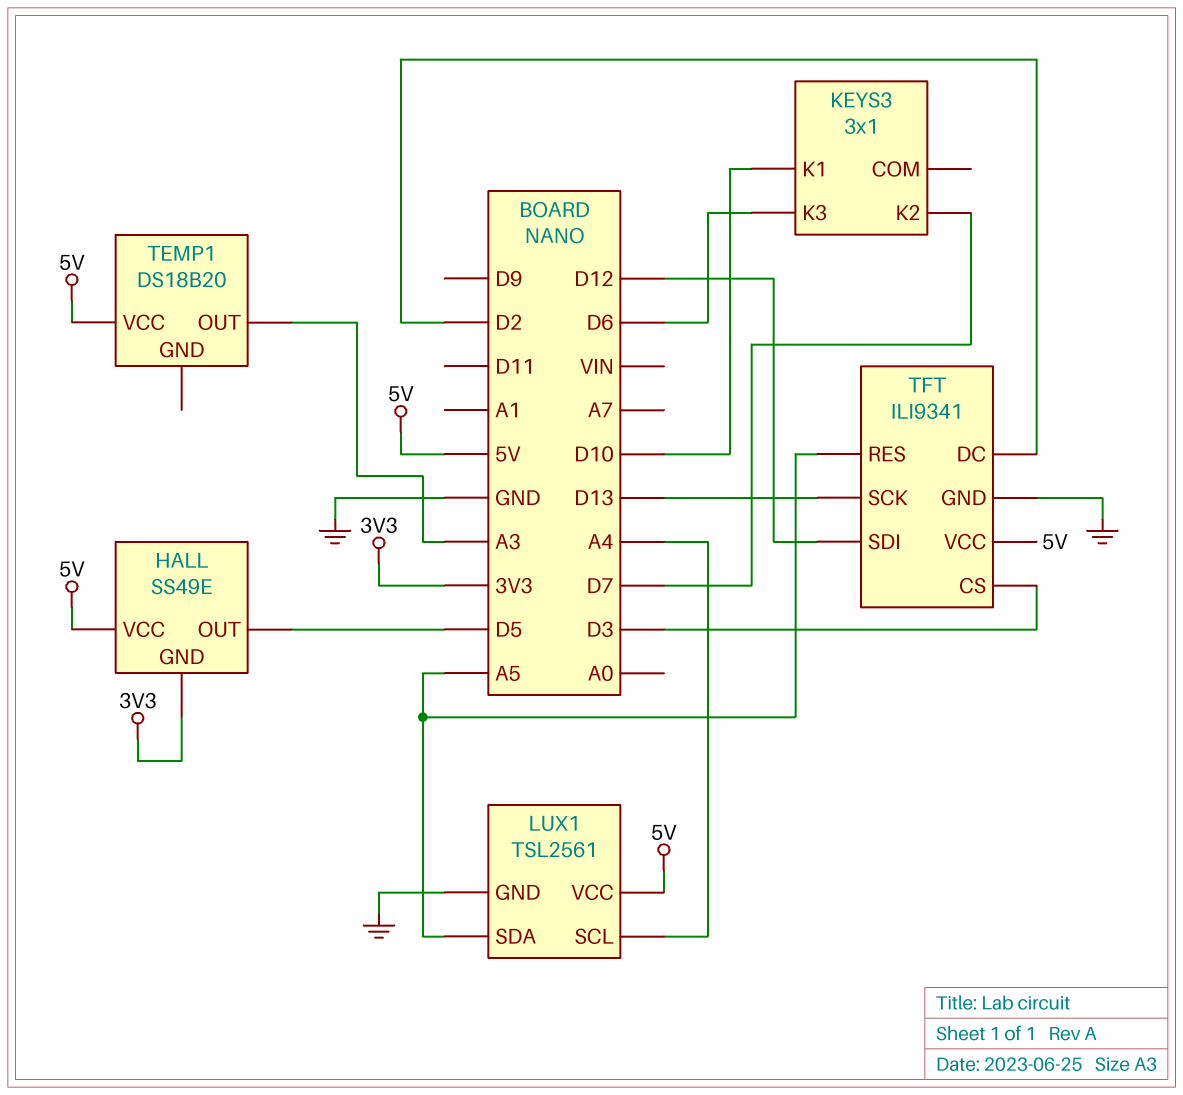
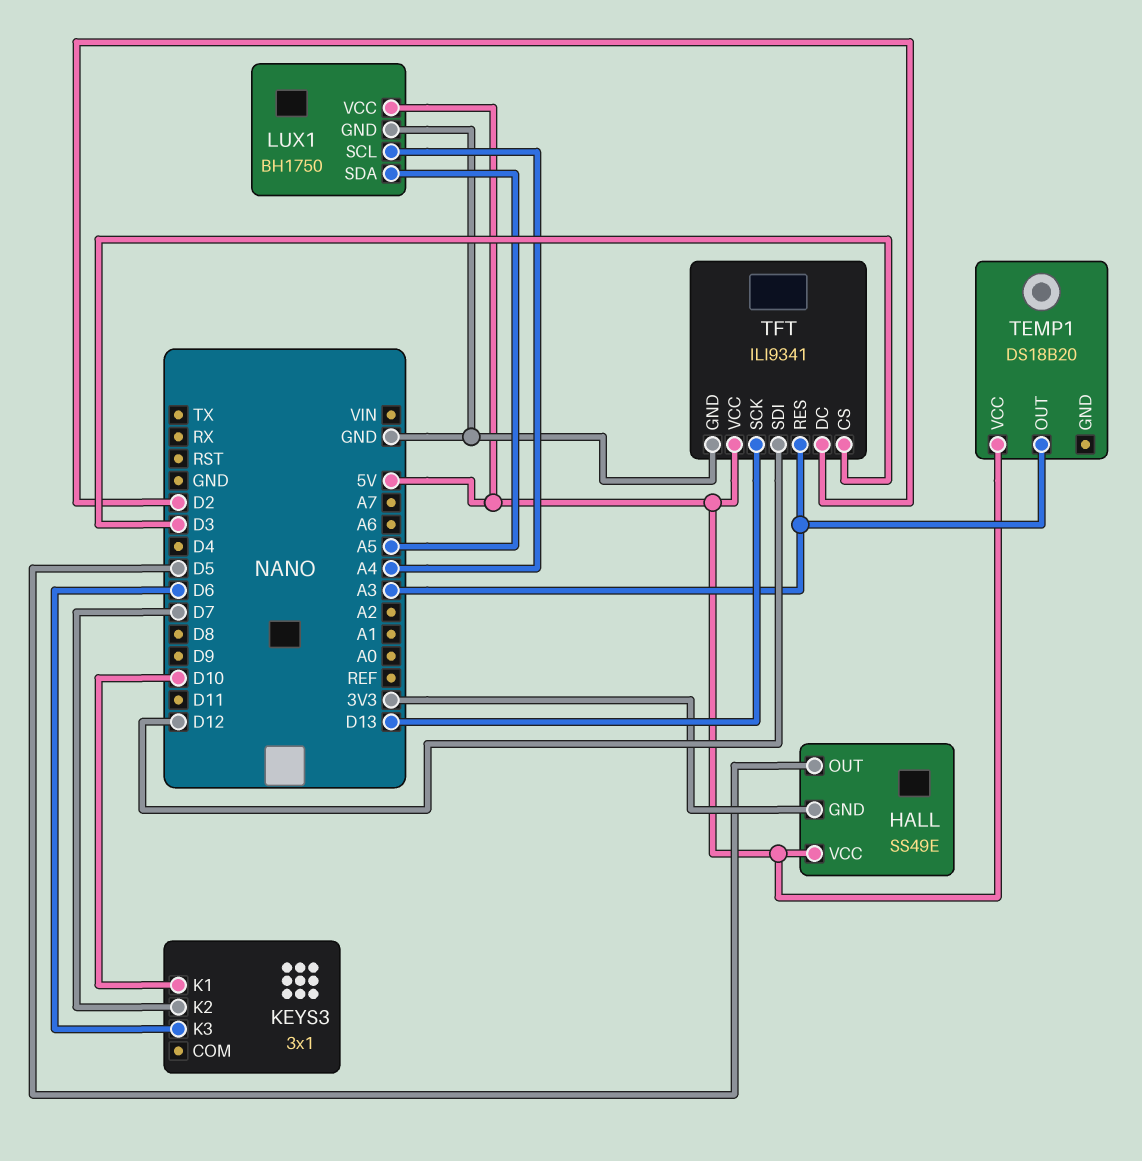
LUX1: TSL2561 -> BH1750
TFT pin RES: A5 -> A3

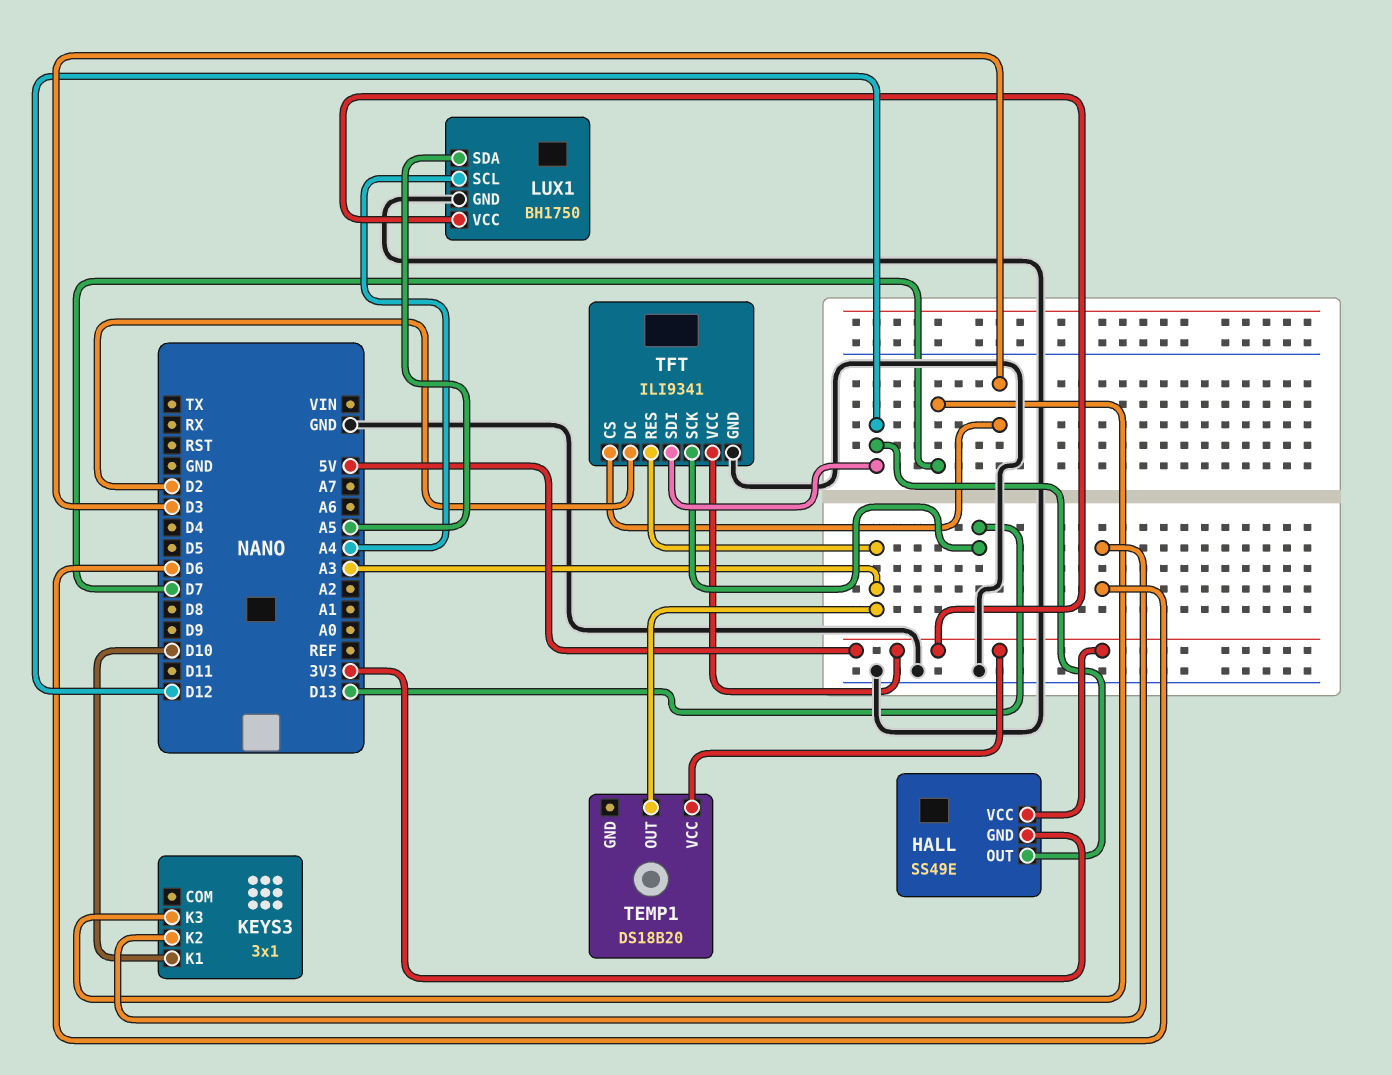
HALL pin OUT: D5 -> D12
KEYS3 pin K2: D7 -> D6
KEYS3 pin K3: D6 -> D7

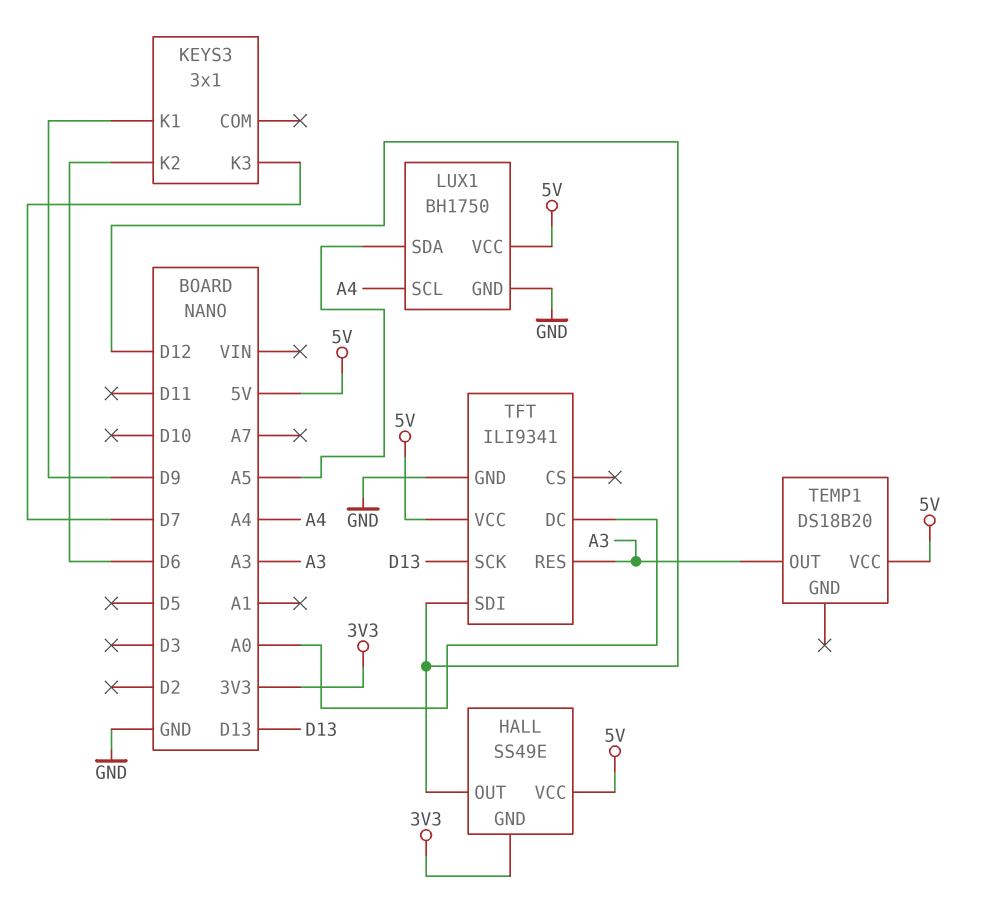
KEYS3 pin K1: D10 -> D9
TFT pin CS: D3 -> none
TFT pin DC: D2 -> A0

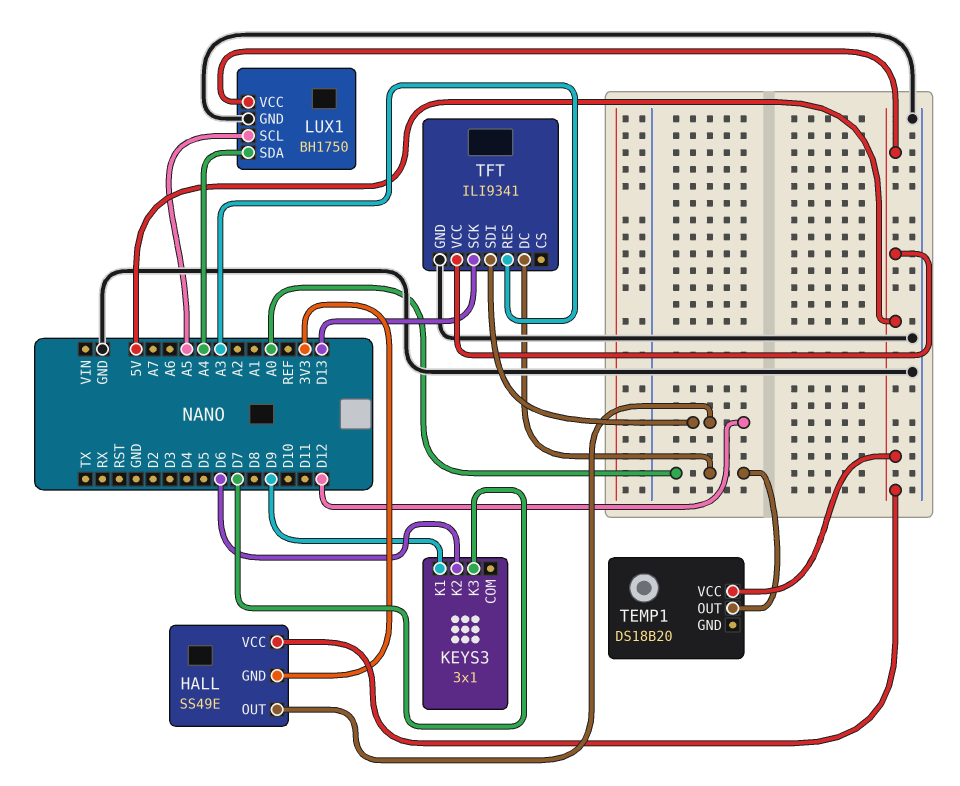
LUX1 pin SCL: A4 -> A5
LUX1 pin SDA: A5 -> A4
TEMP1 pin OUT: A3 -> A0

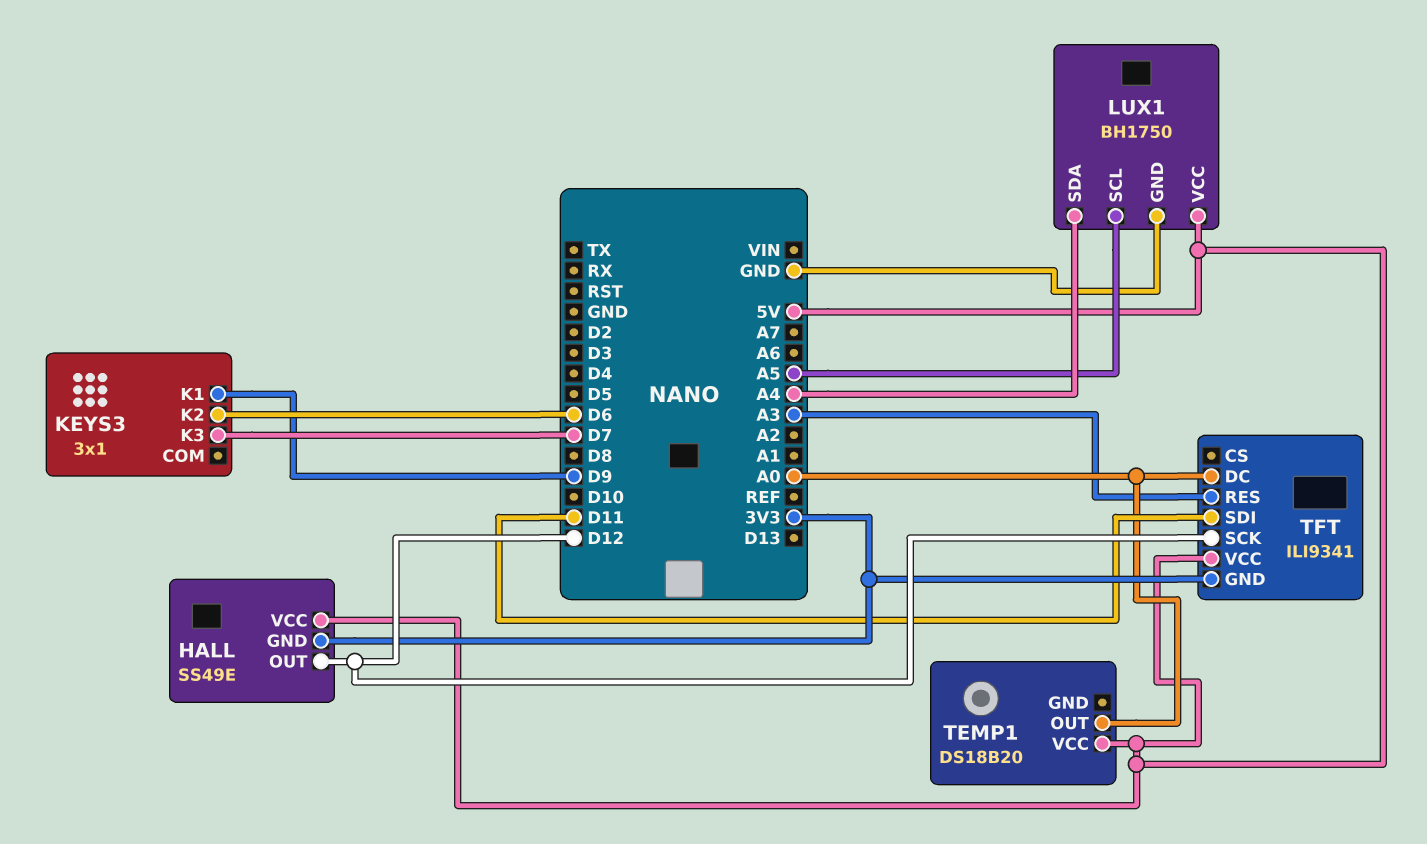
TFT pin GND: GND -> 3V3
TFT pin SCK: D13 -> D12
TFT pin SDI: D12 -> D11

